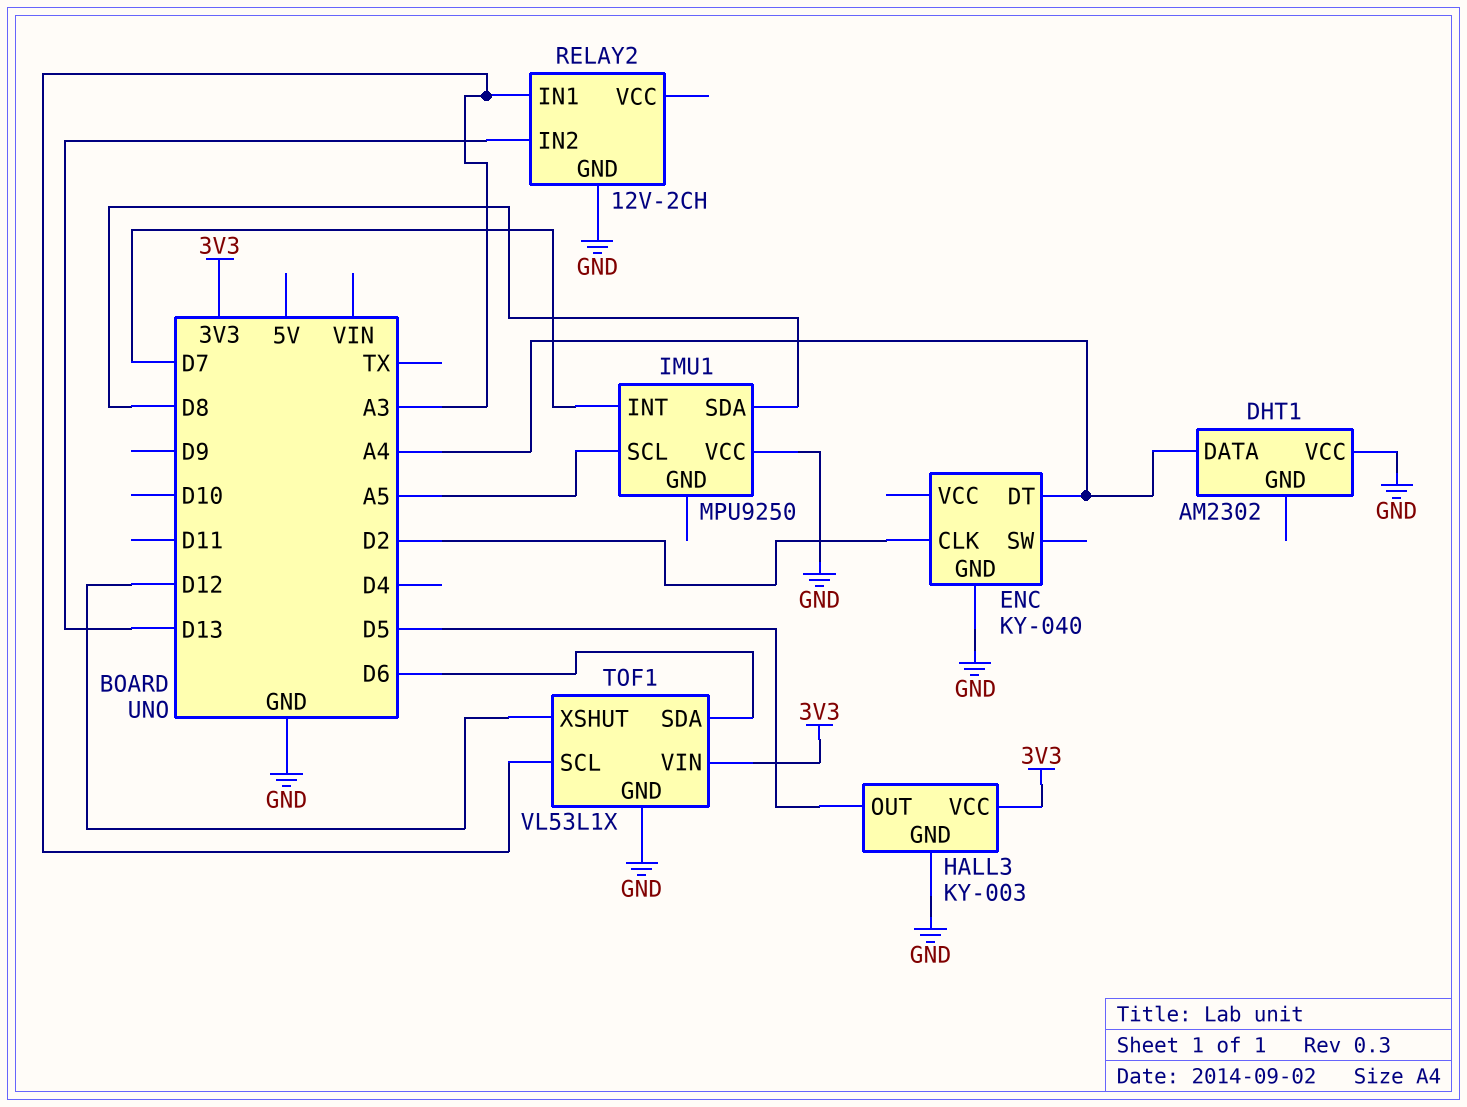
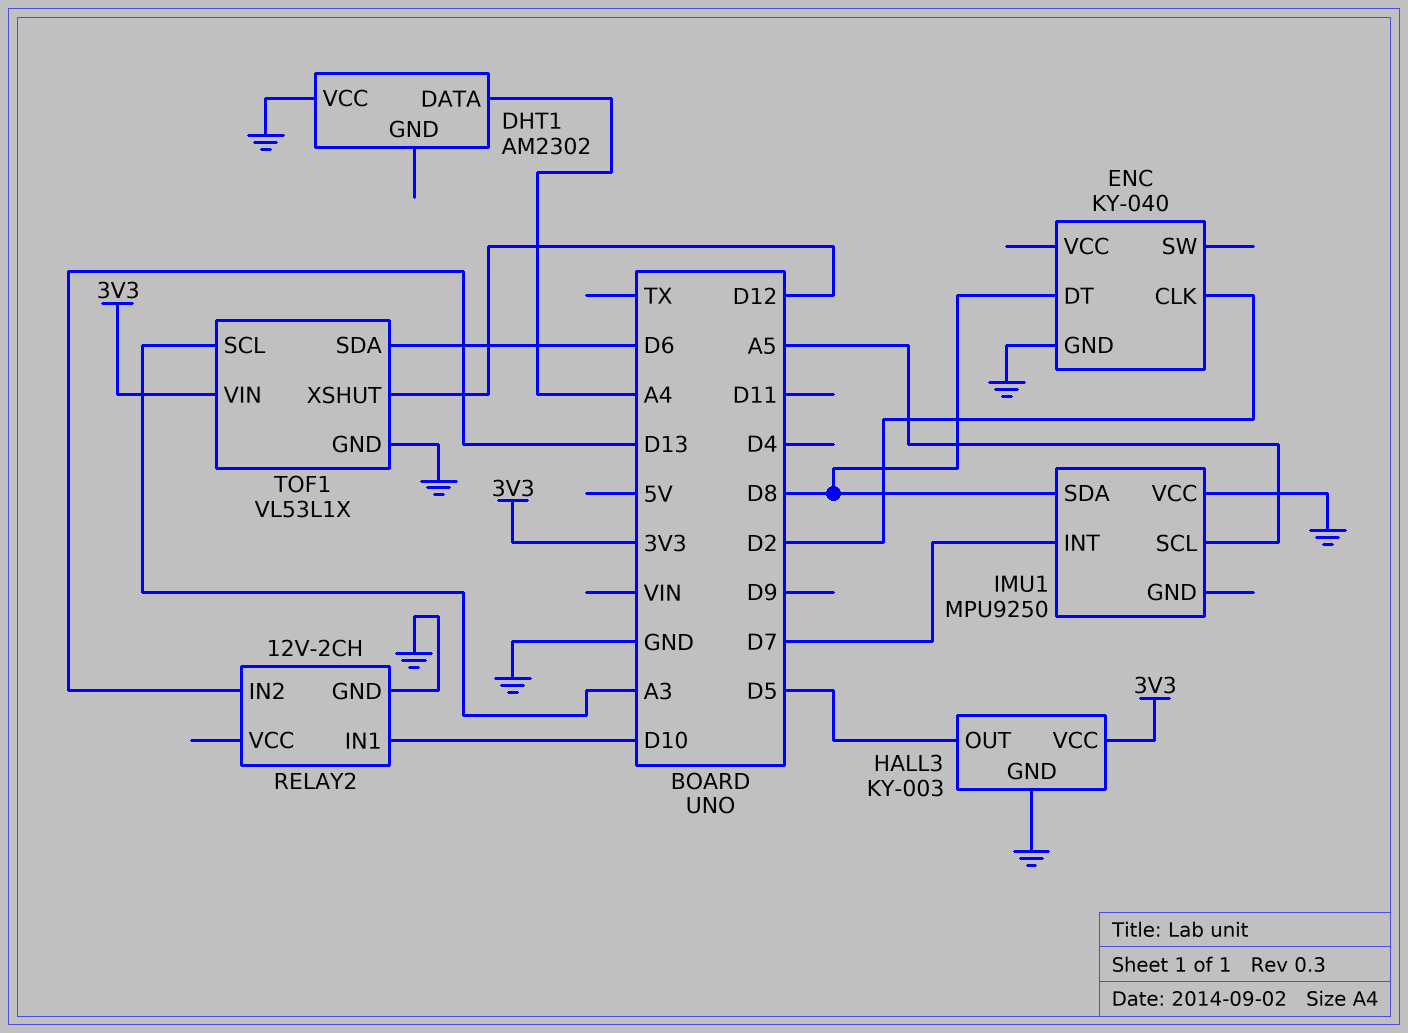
ENC pin DT: A4 -> D8
RELAY2 pin IN1: A3 -> D10

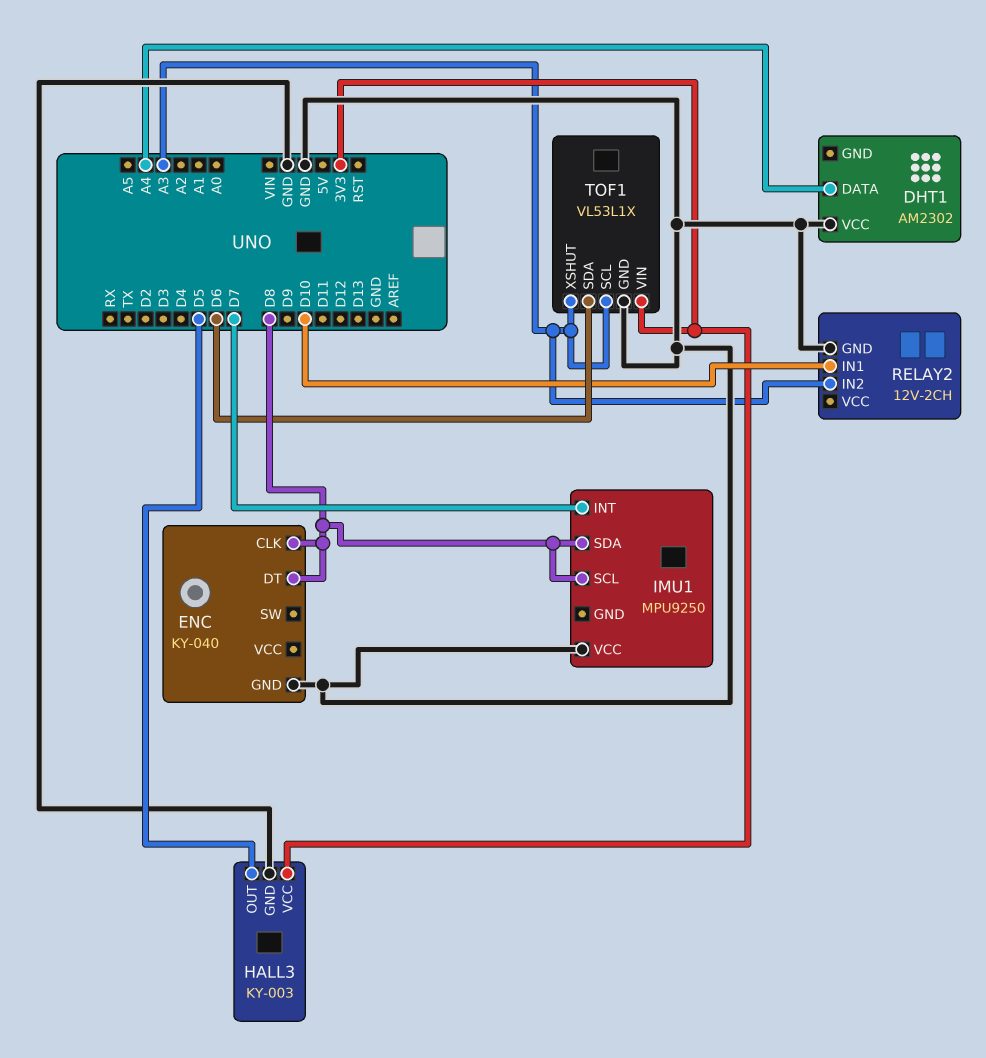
ENC pin CLK: D2 -> D8
IMU1 pin SCL: A5 -> D8
RELAY2 pin IN2: D13 -> A3
TOF1 pin XSHUT: D12 -> A3

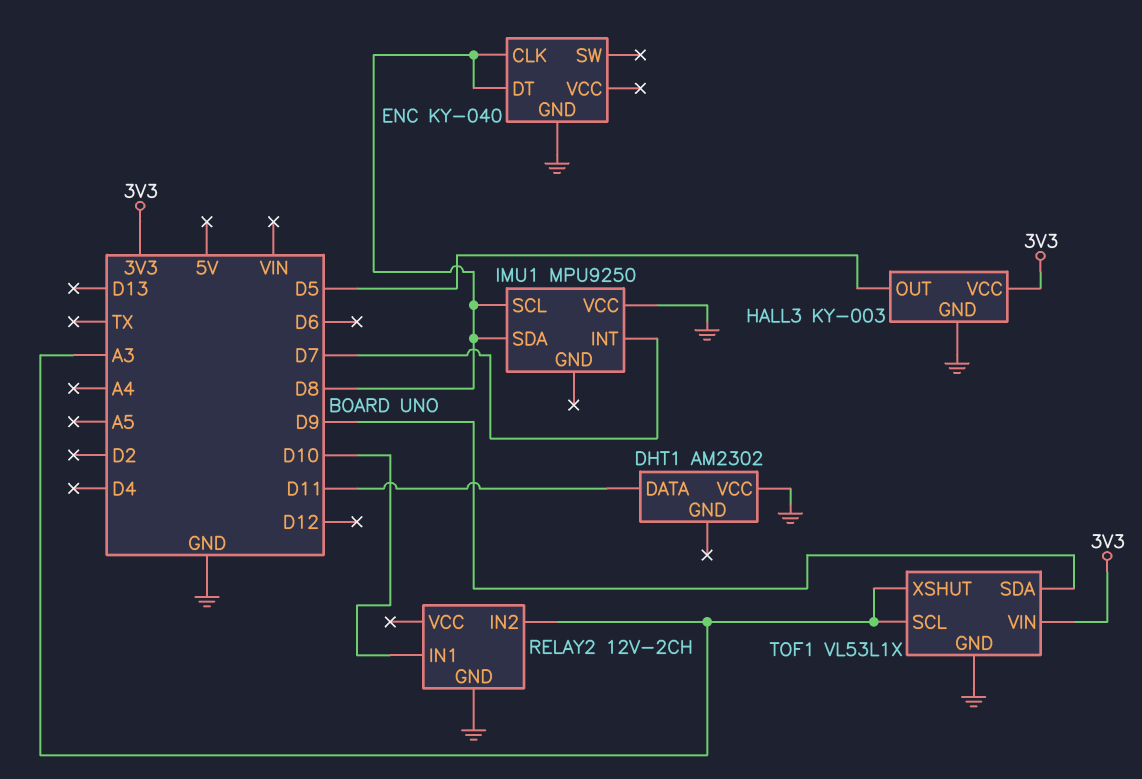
DHT1 pin DATA: A4 -> D11
TOF1 pin SDA: D6 -> D9

